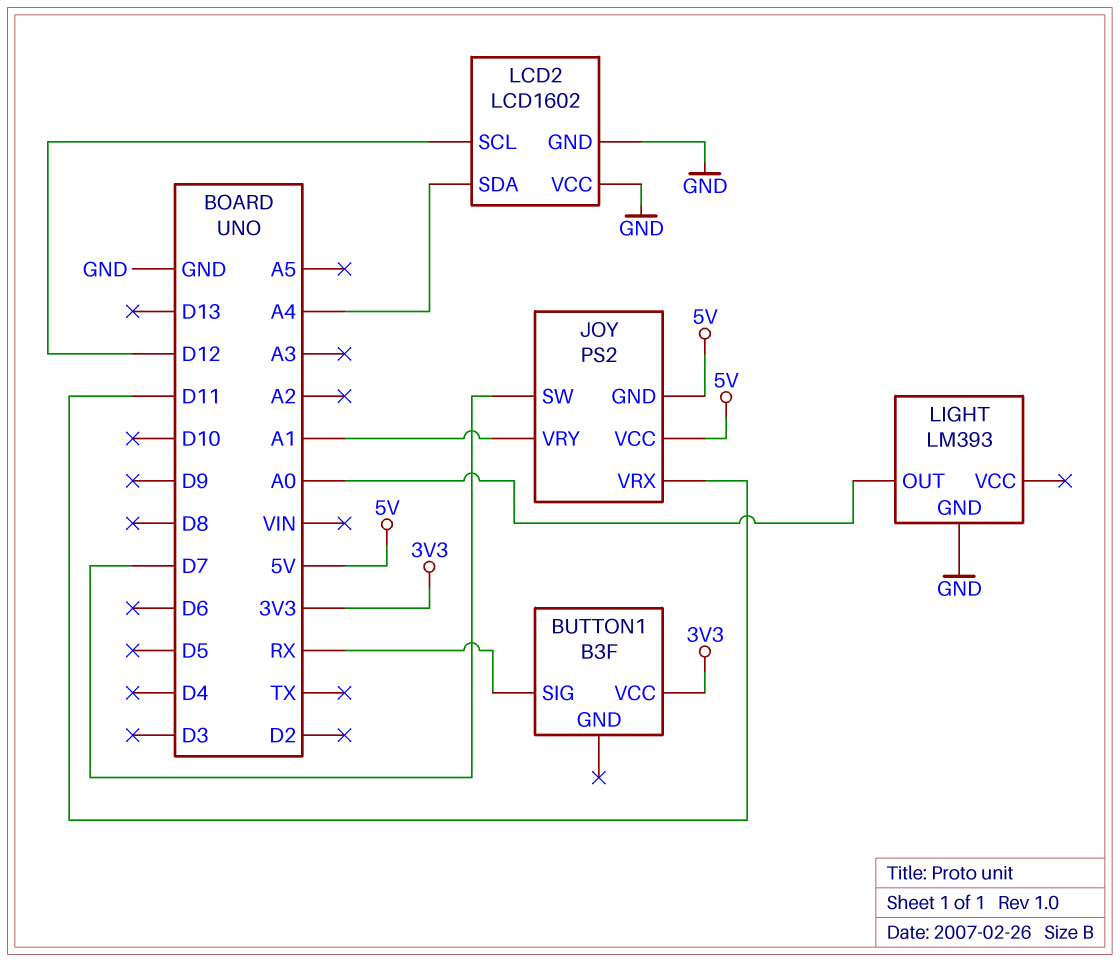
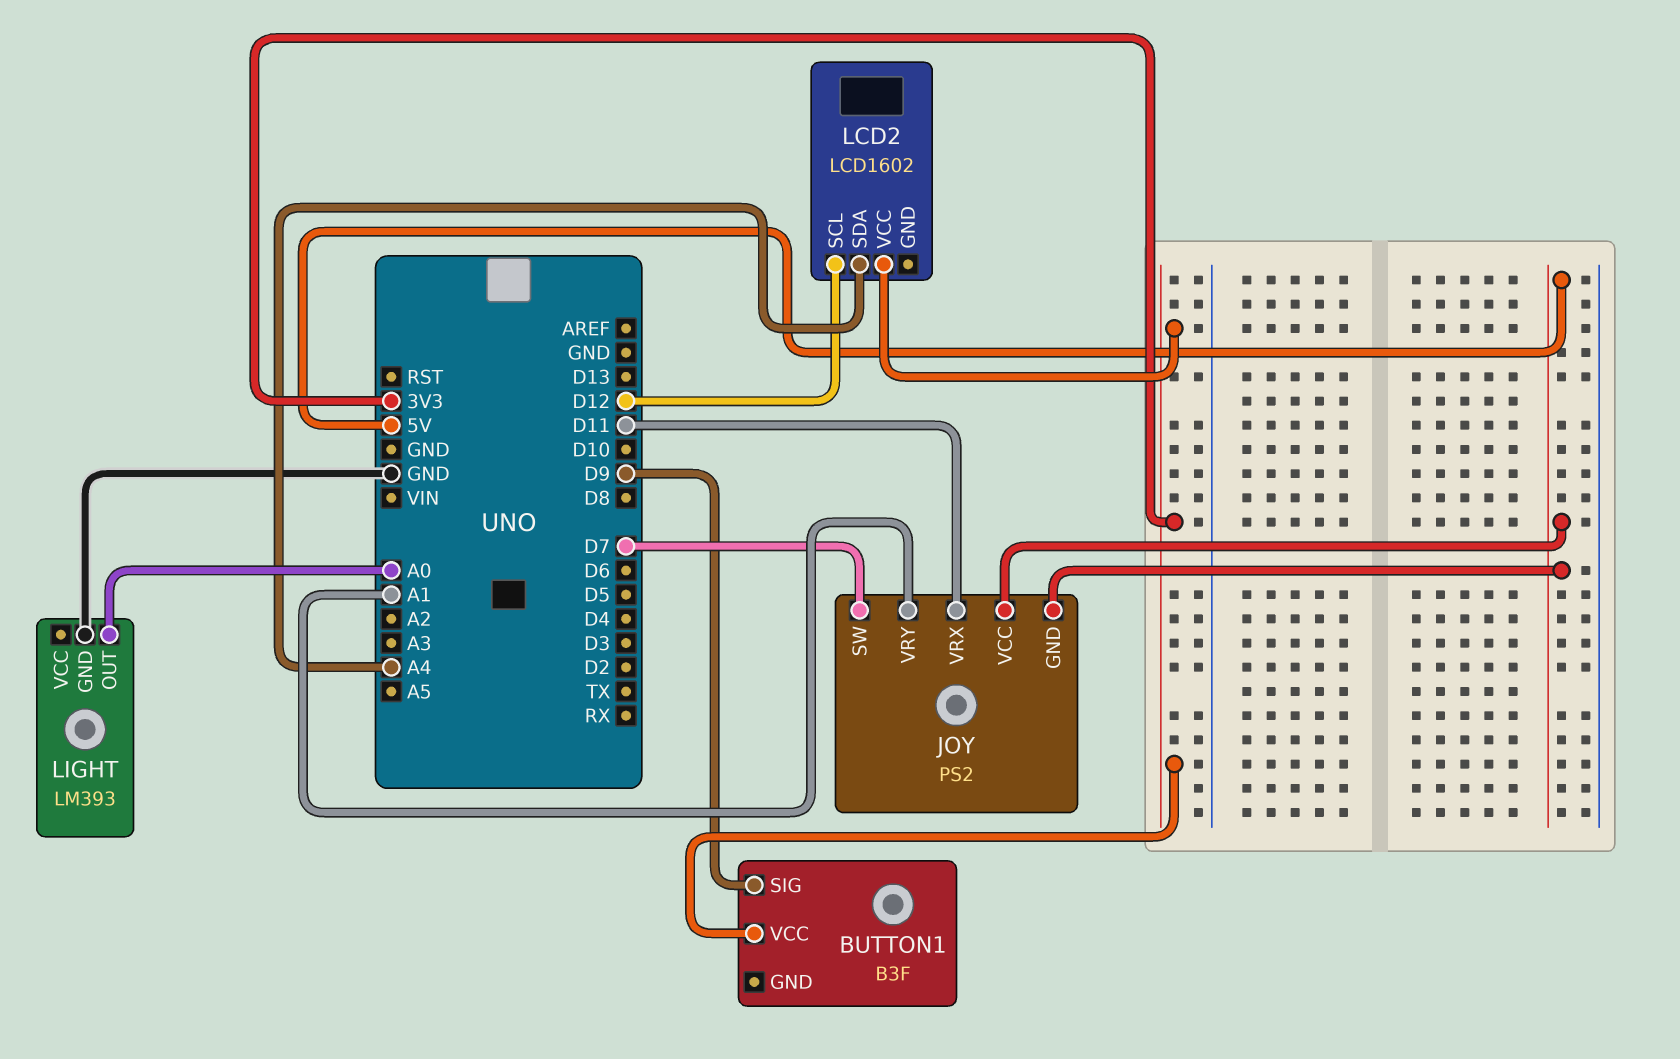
BUTTON1 pin SIG: RX -> D9
LCD2 pin GND: GND -> none
LCD2 pin VCC: GND -> 3V3

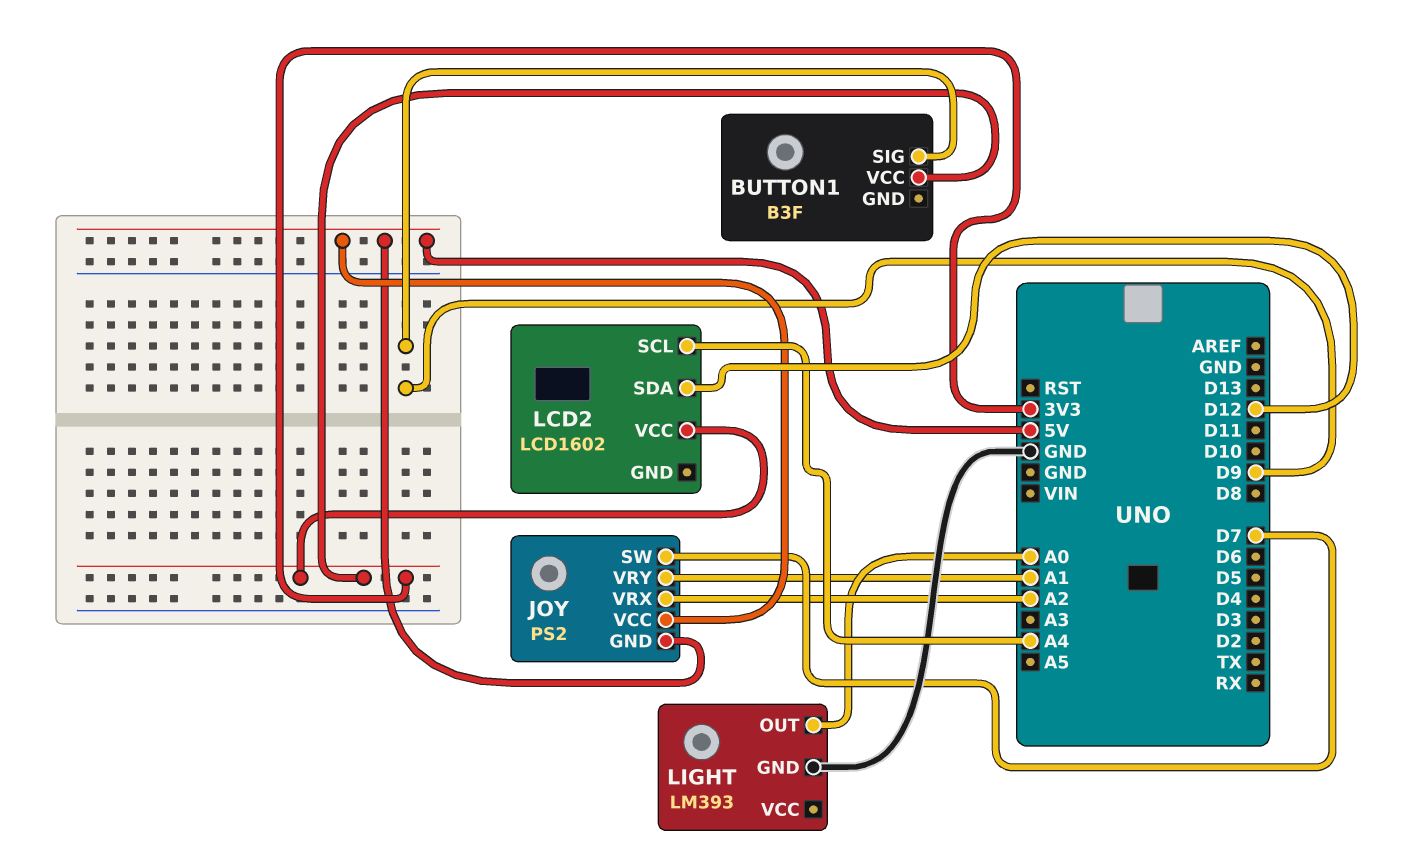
JOY pin VRX: D11 -> A2
LCD2 pin SCL: D12 -> A4
LCD2 pin SDA: A4 -> D12

